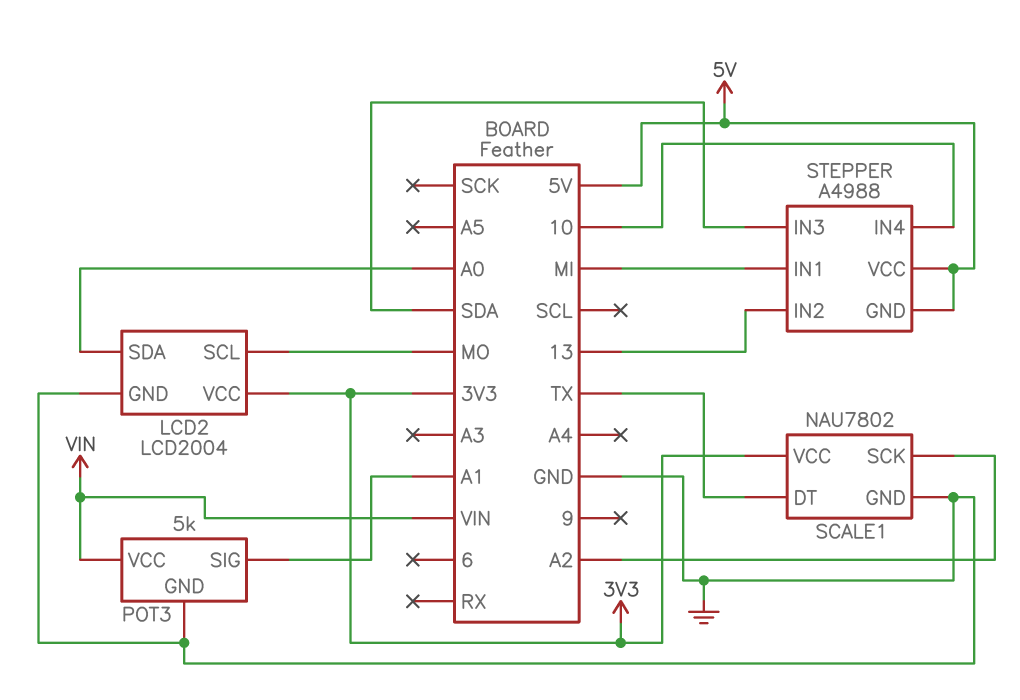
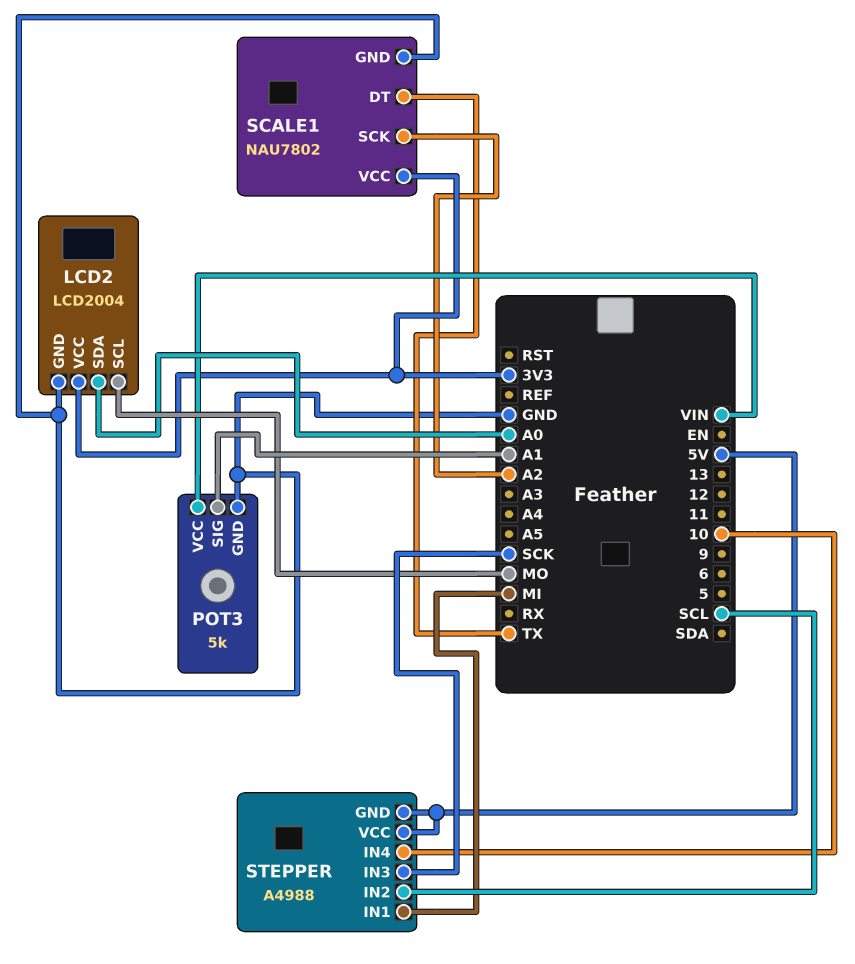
STEPPER pin IN2: 13 -> SCL
STEPPER pin IN3: SDA -> SCK

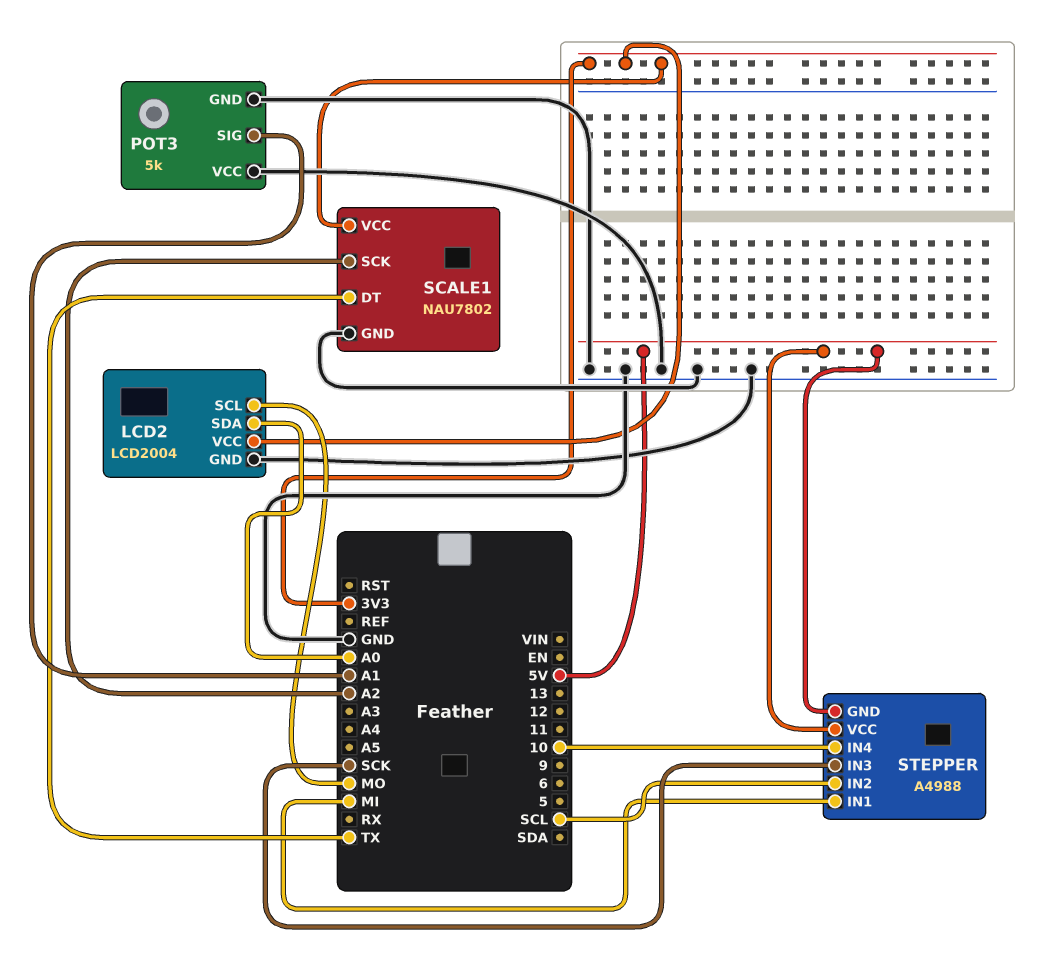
POT3 pin VCC: VIN -> GND

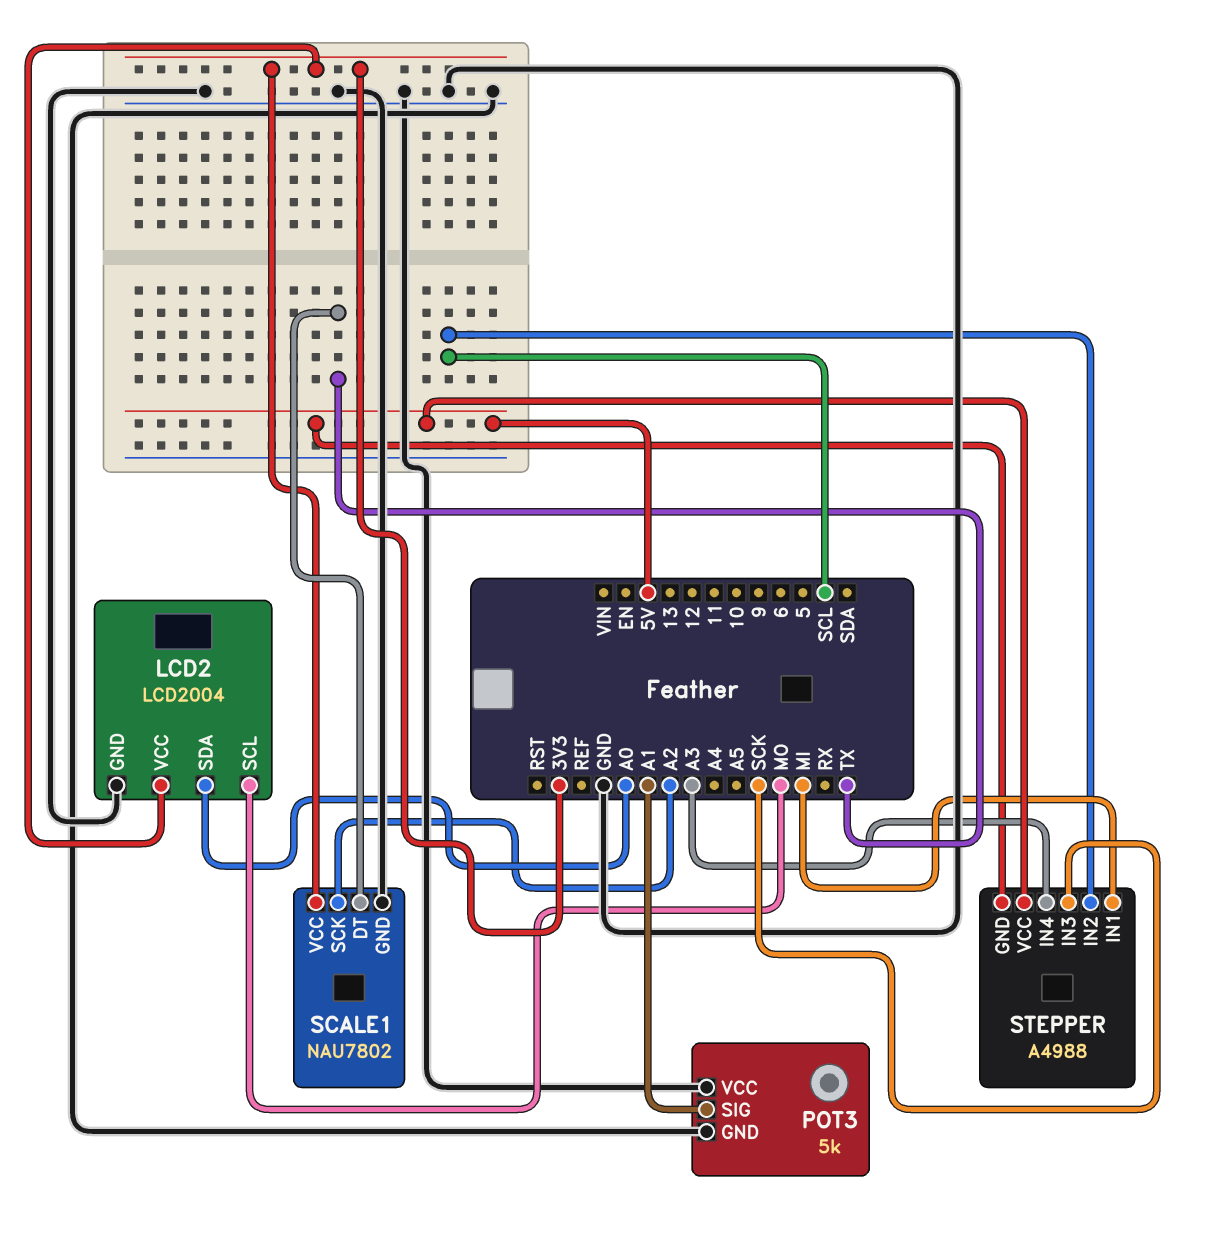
STEPPER pin IN4: 10 -> A3

